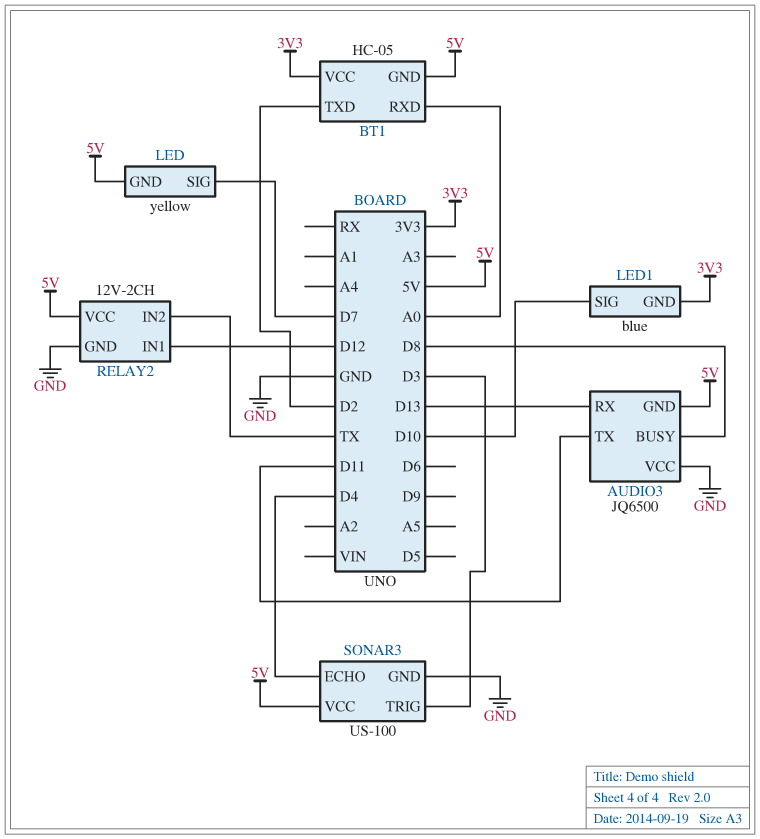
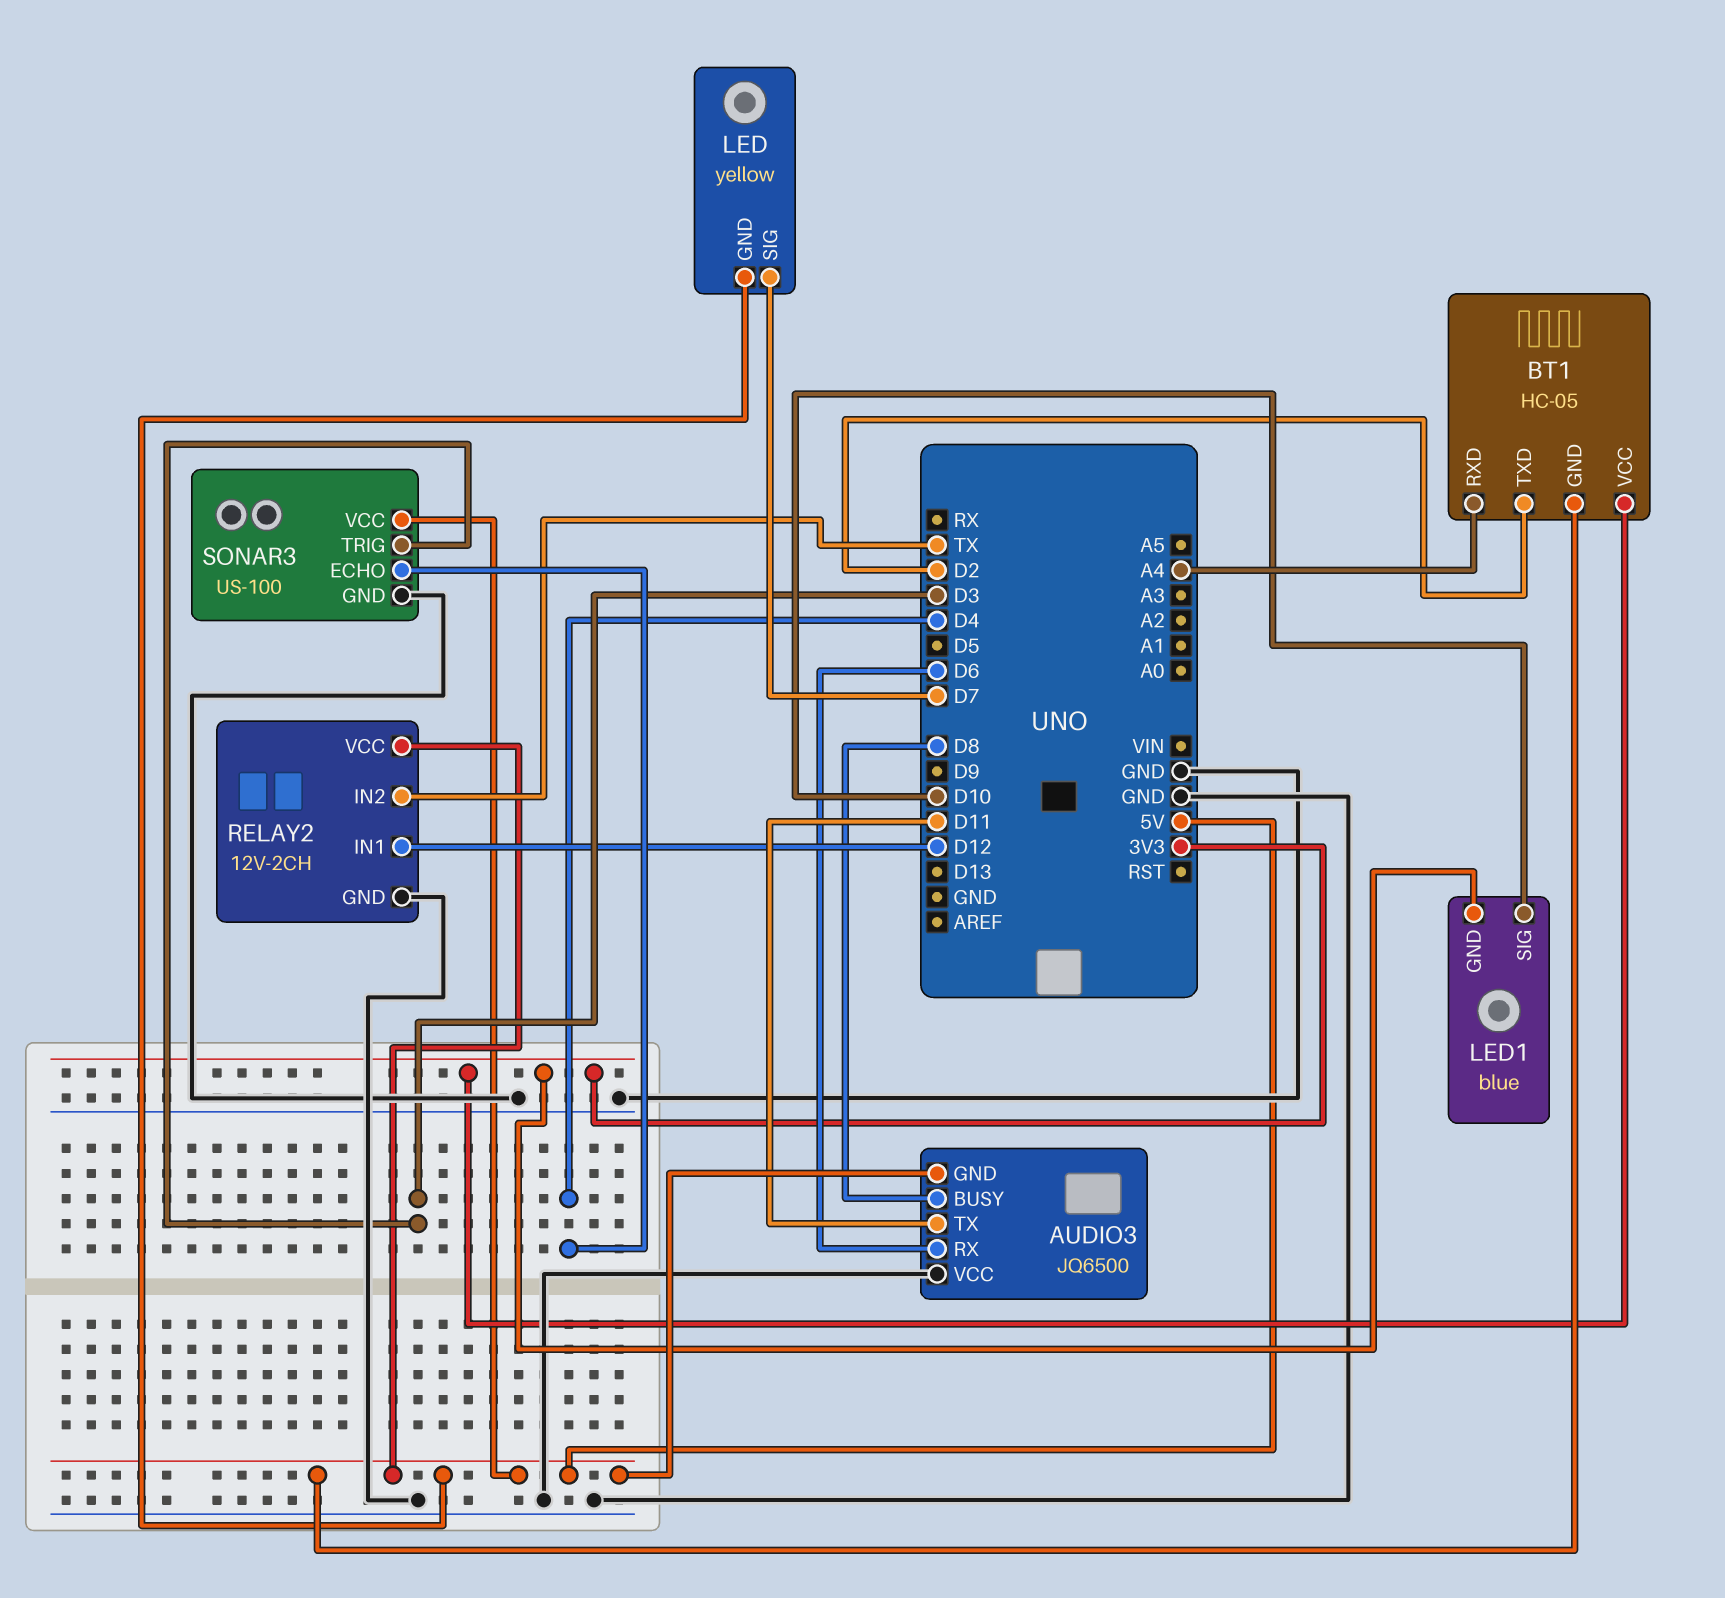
AUDIO3 pin RX: D13 -> D6
BT1 pin RXD: A0 -> A4

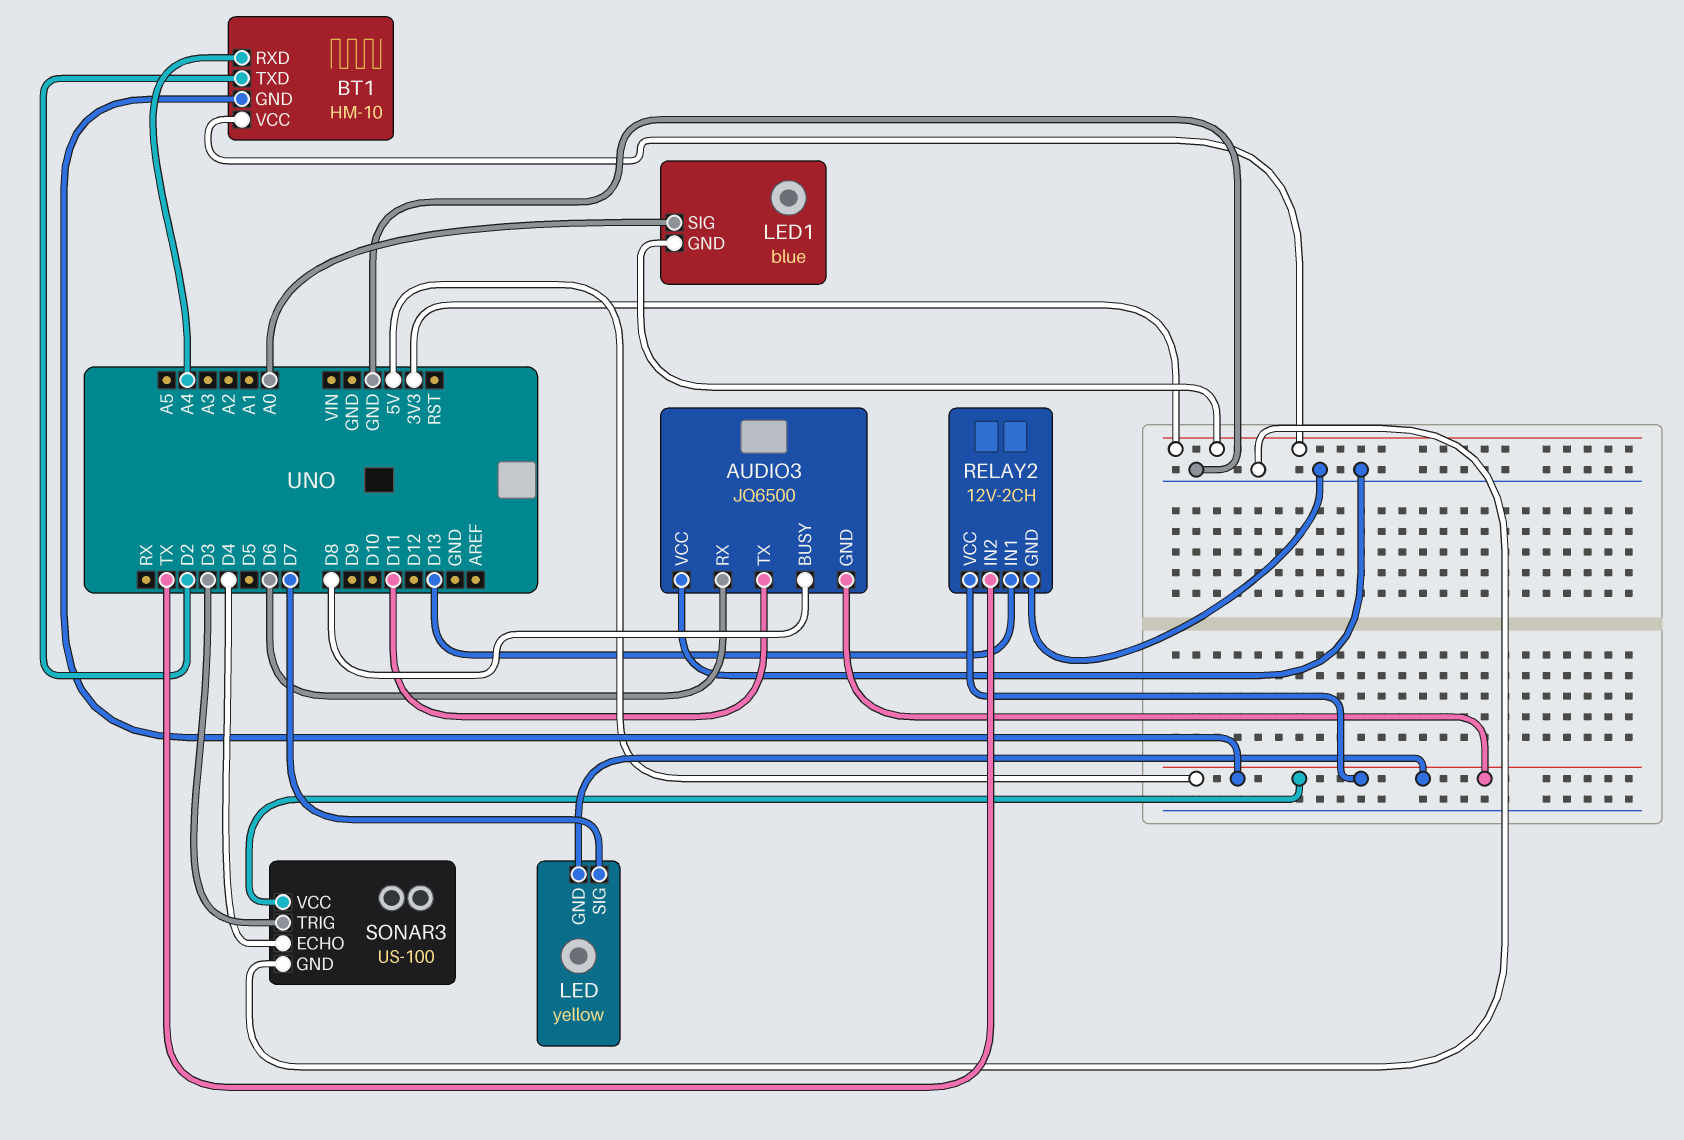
BT1: HC-05 -> HM-10
LED1 pin SIG: D10 -> A0
RELAY2 pin IN1: D12 -> D13

